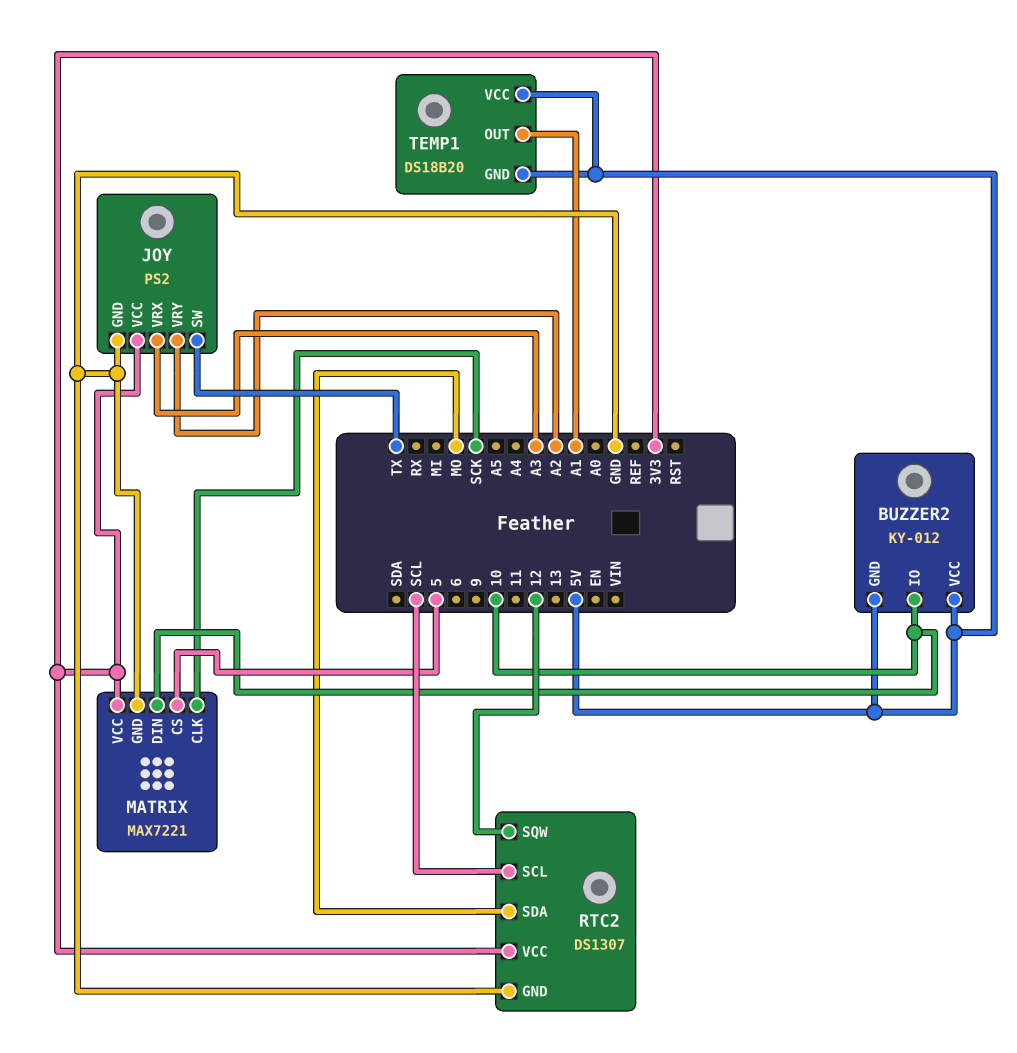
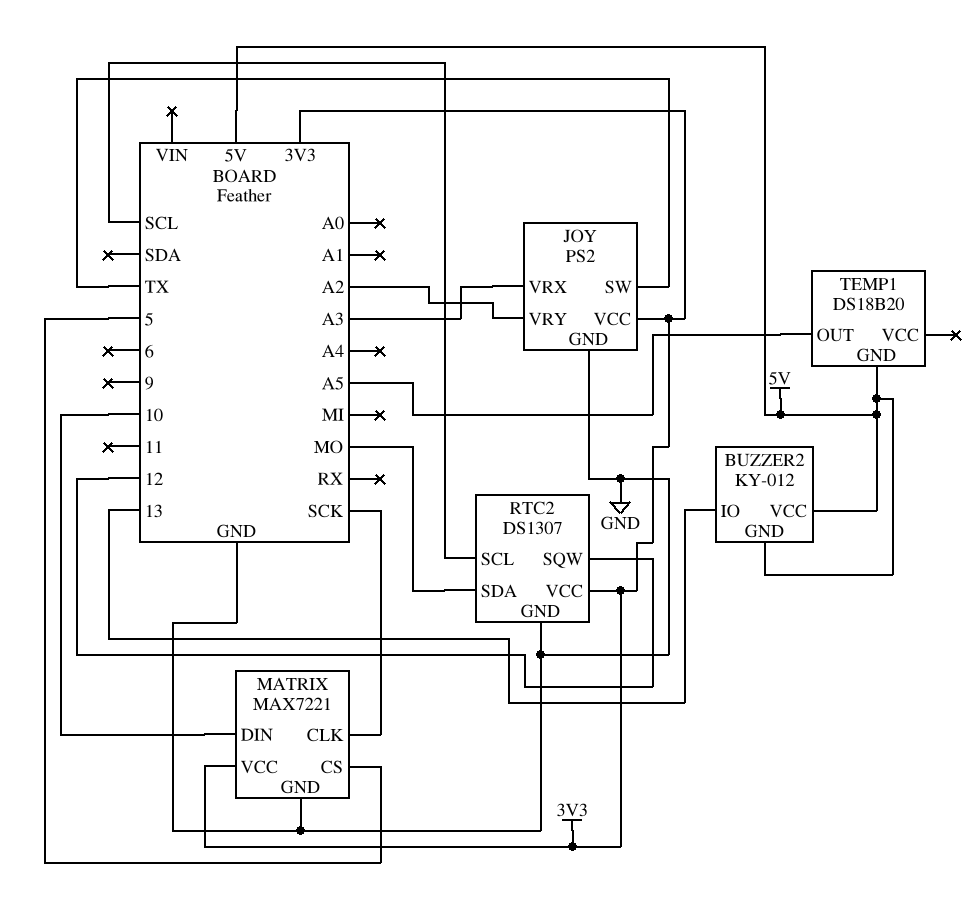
BUZZER2 pin IO: 10 -> 13
TEMP1 pin OUT: A1 -> A5
TEMP1 pin VCC: 5V -> none

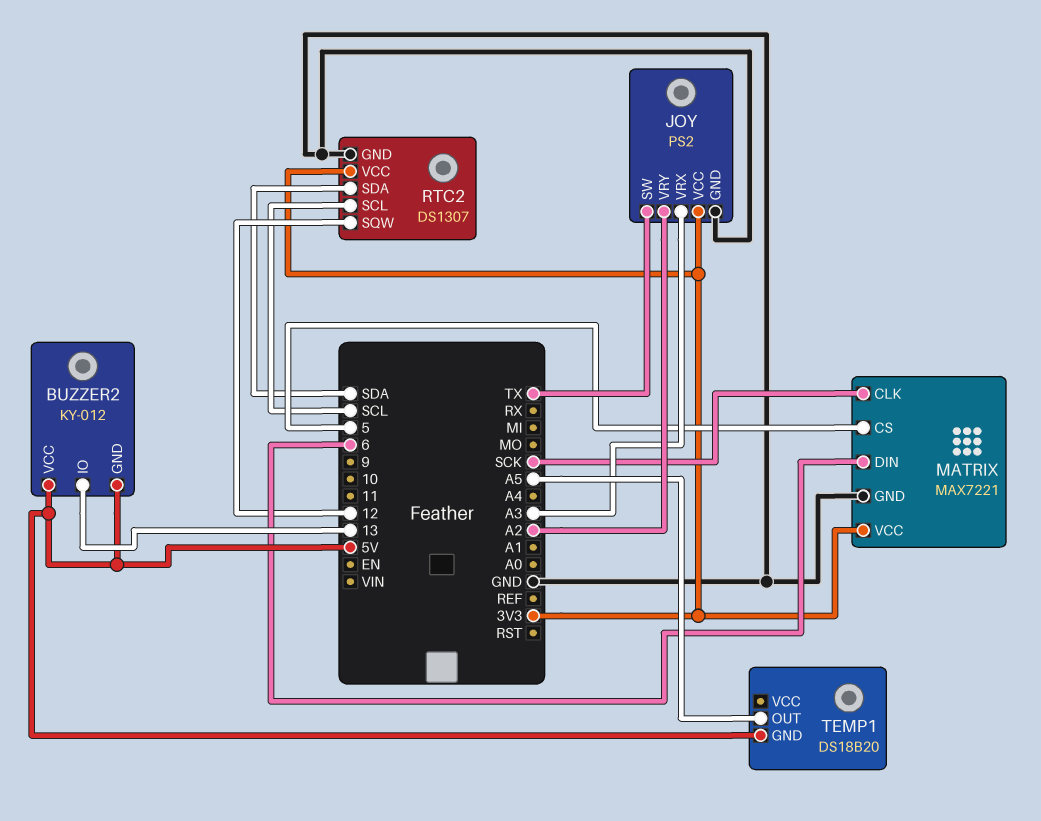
MATRIX pin DIN: 10 -> 6
RTC2 pin SDA: MO -> SDA

